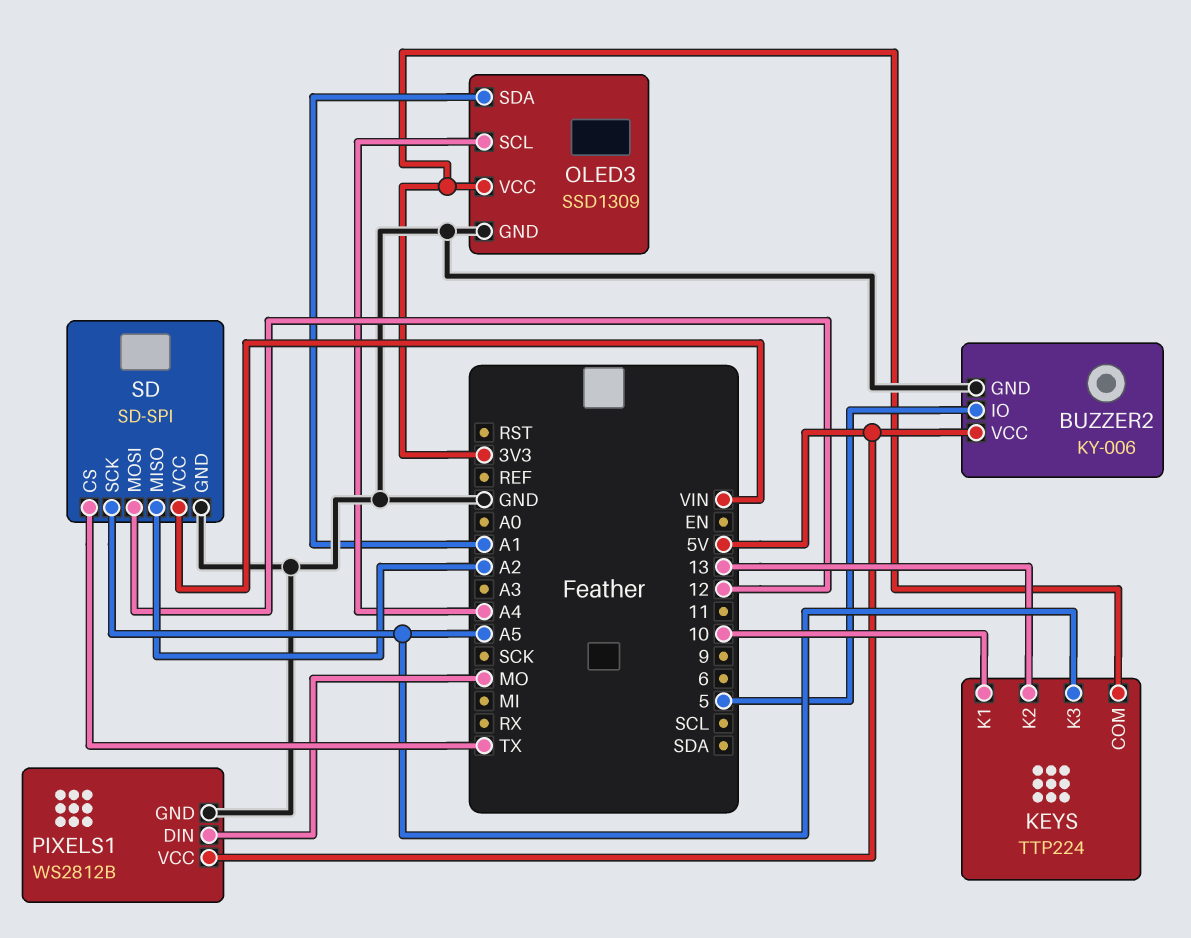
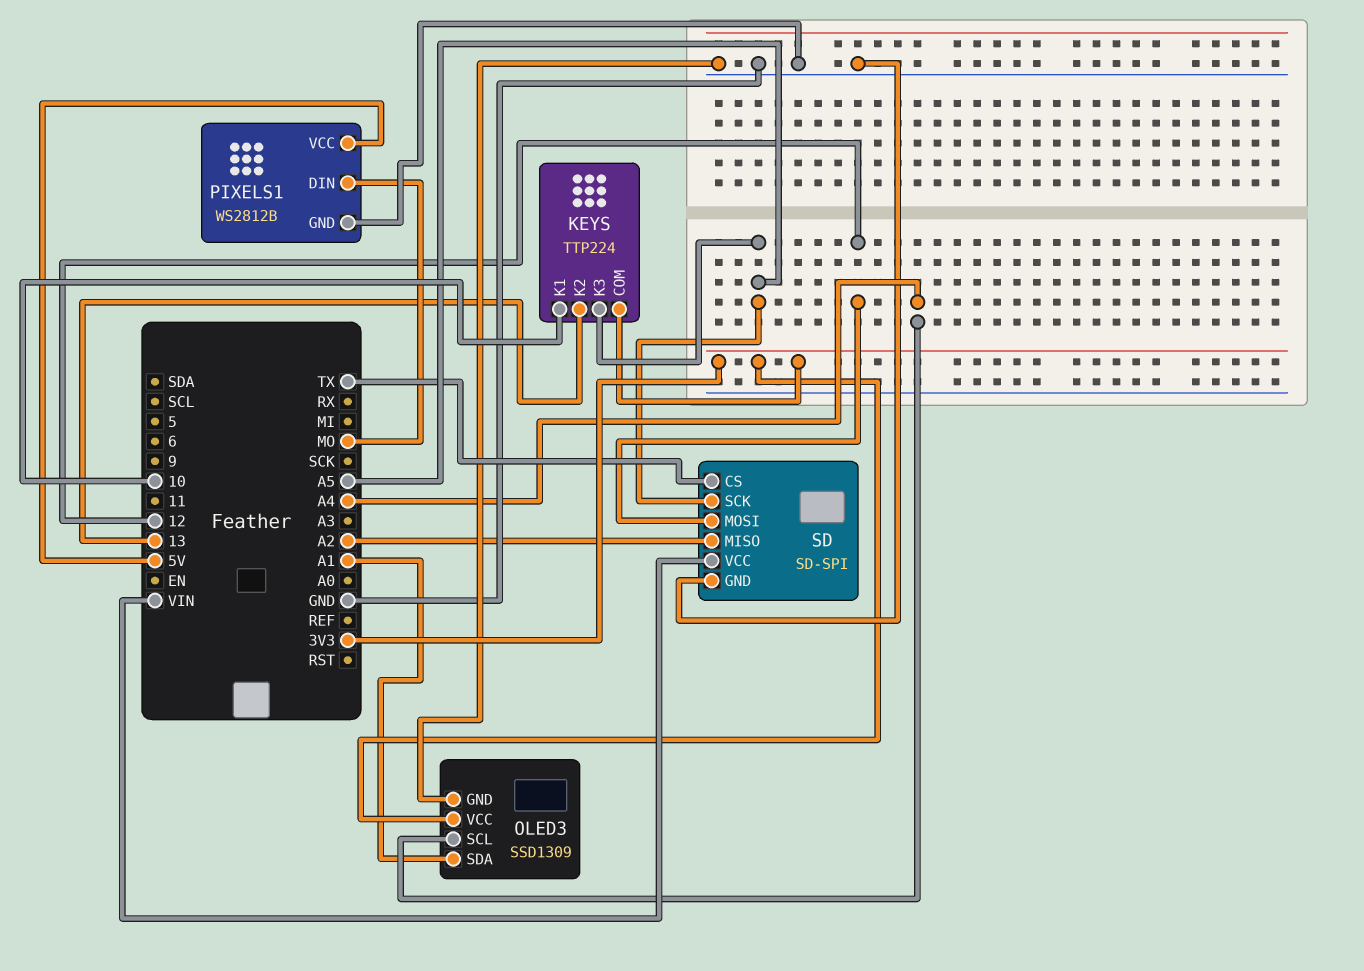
BUZZER2: KY-006 -> none
BUZZER2 pin GND: GND -> none
BUZZER2 pin IO: 5 -> none
BUZZER2 pin VCC: 5V -> none

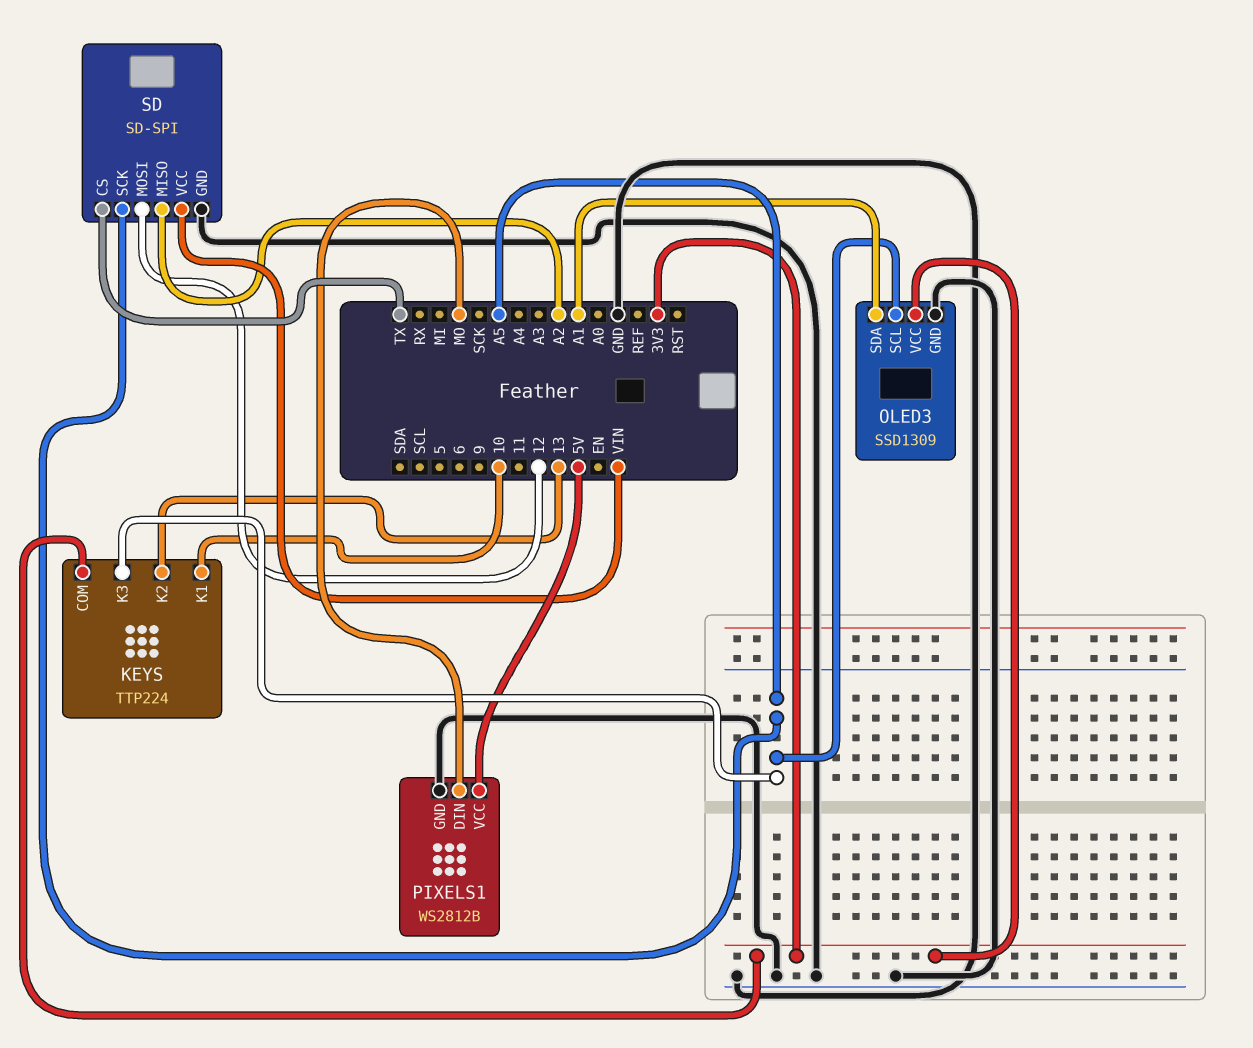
OLED3 pin SCL: A4 -> A5

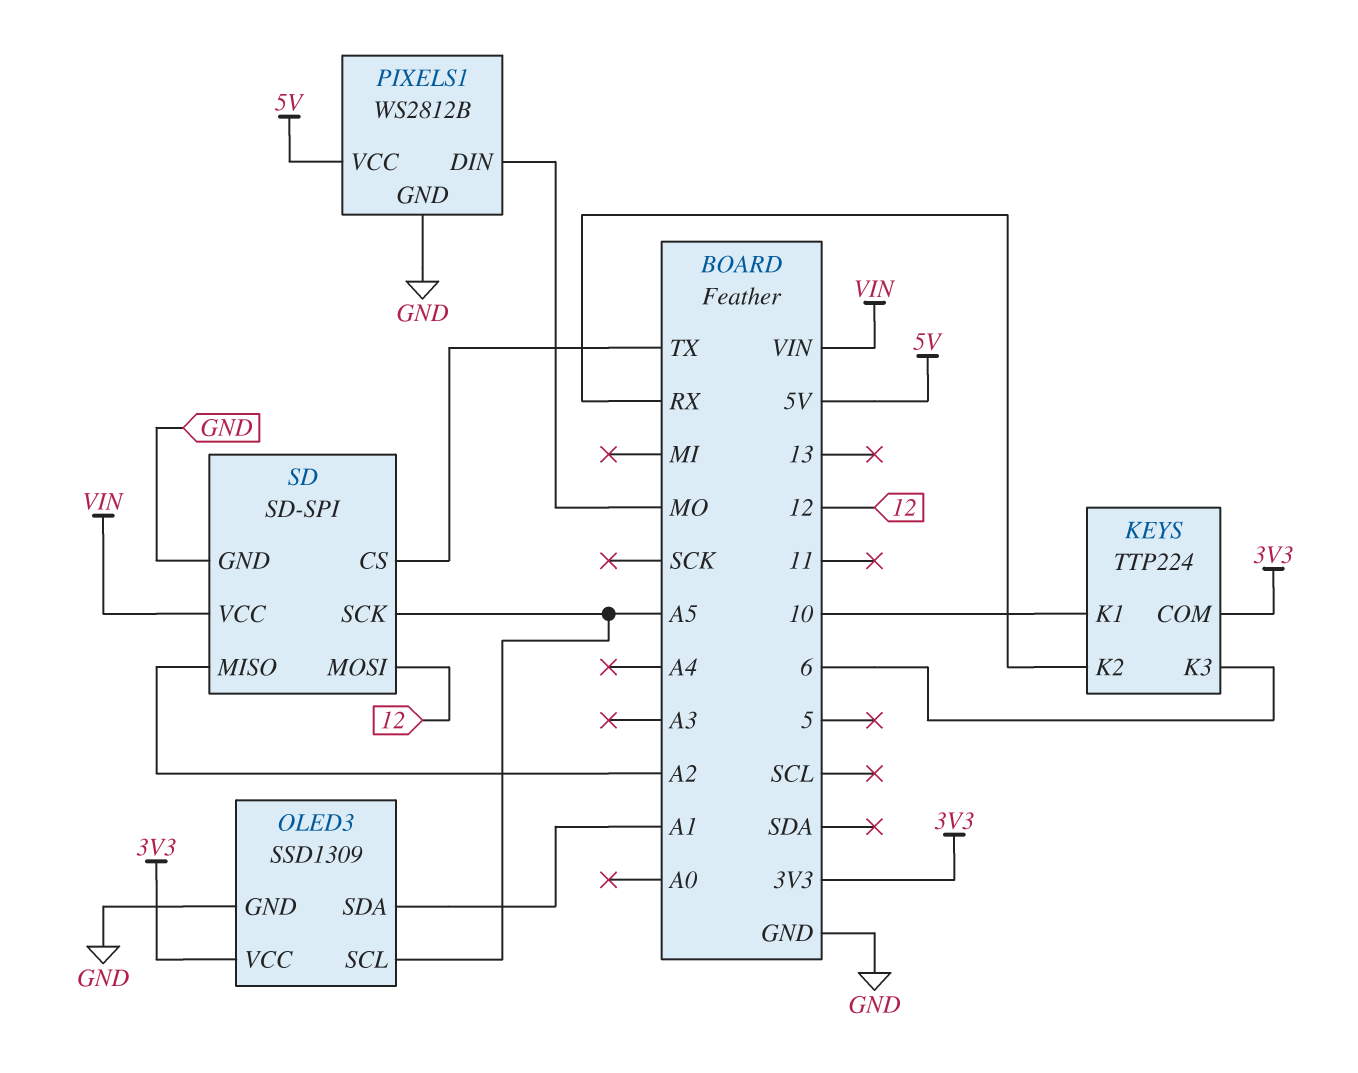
KEYS pin K2: 13 -> RX
KEYS pin K3: A5 -> 6

